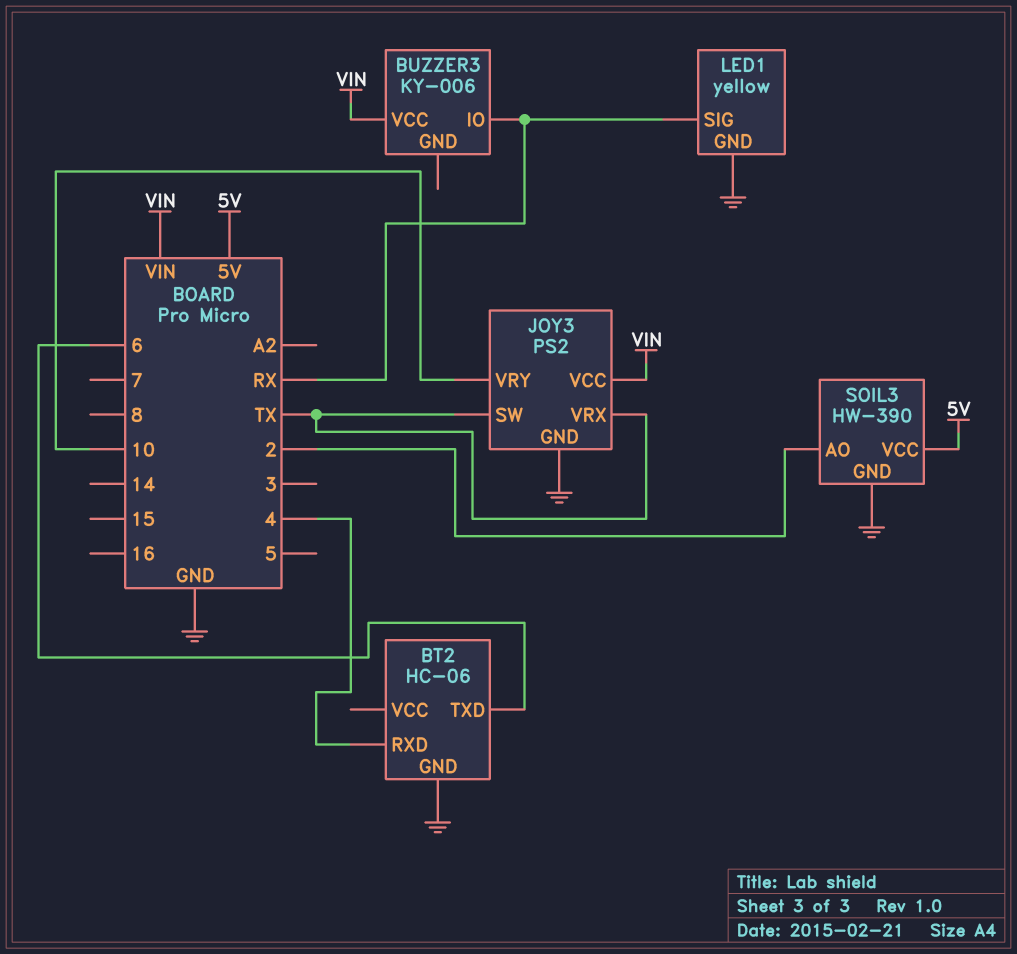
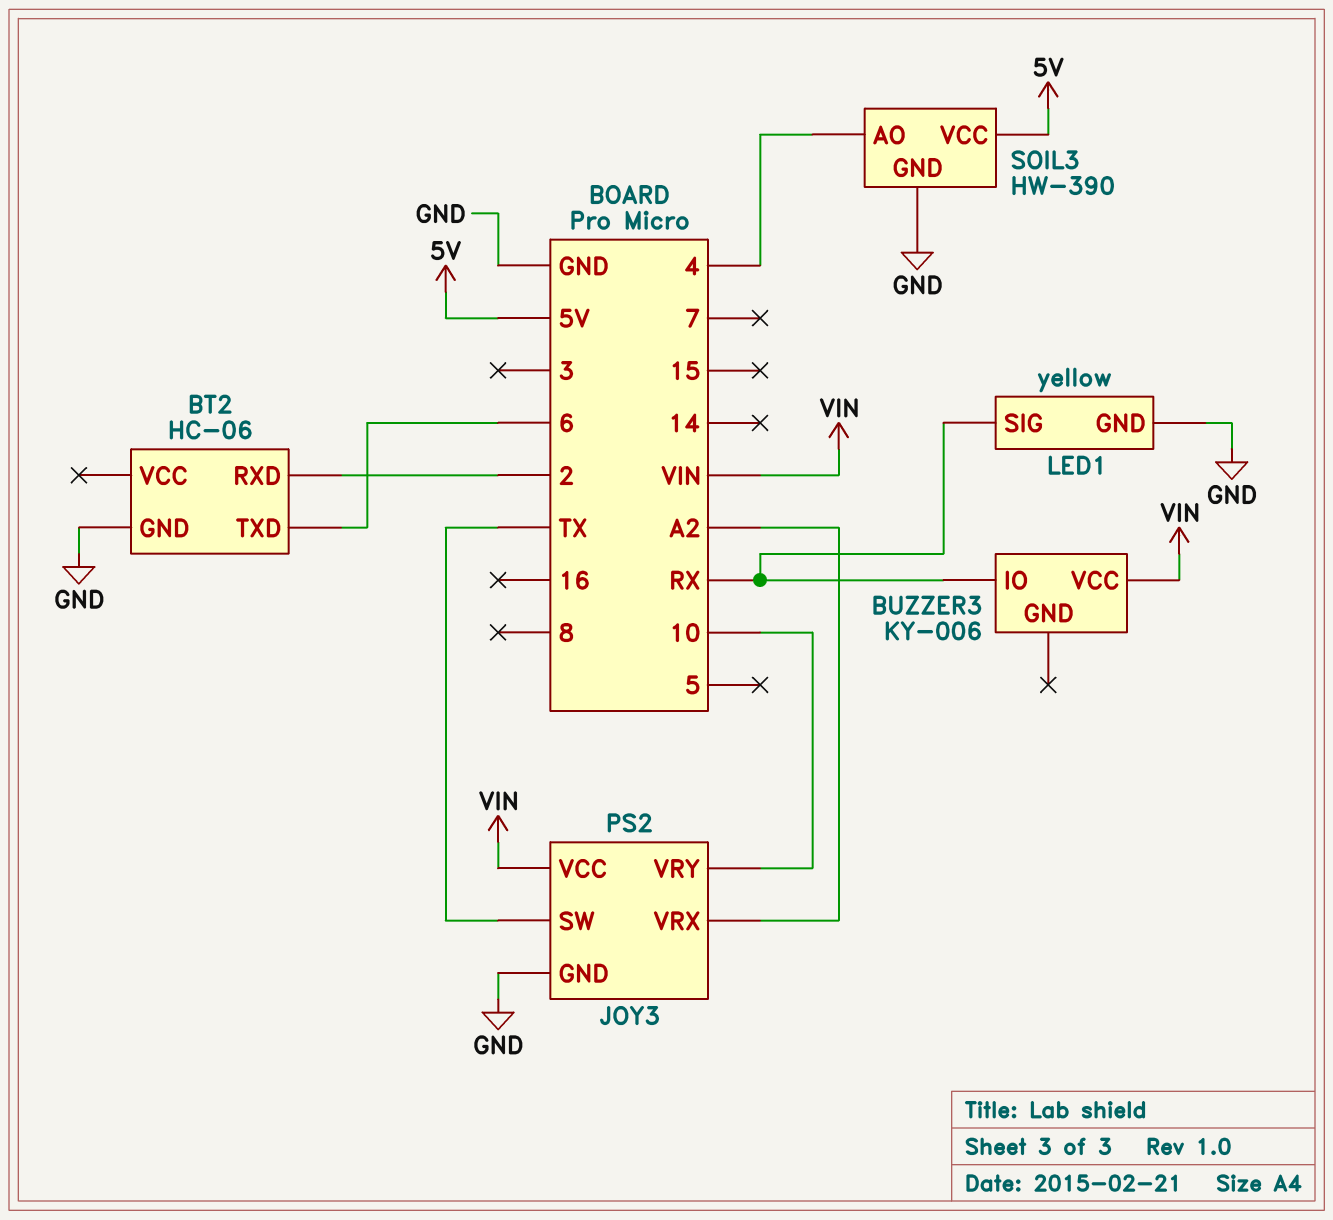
BT2 pin RXD: 4 -> 2
JOY3 pin VRX: TX -> A2
SOIL3 pin AO: 2 -> 4

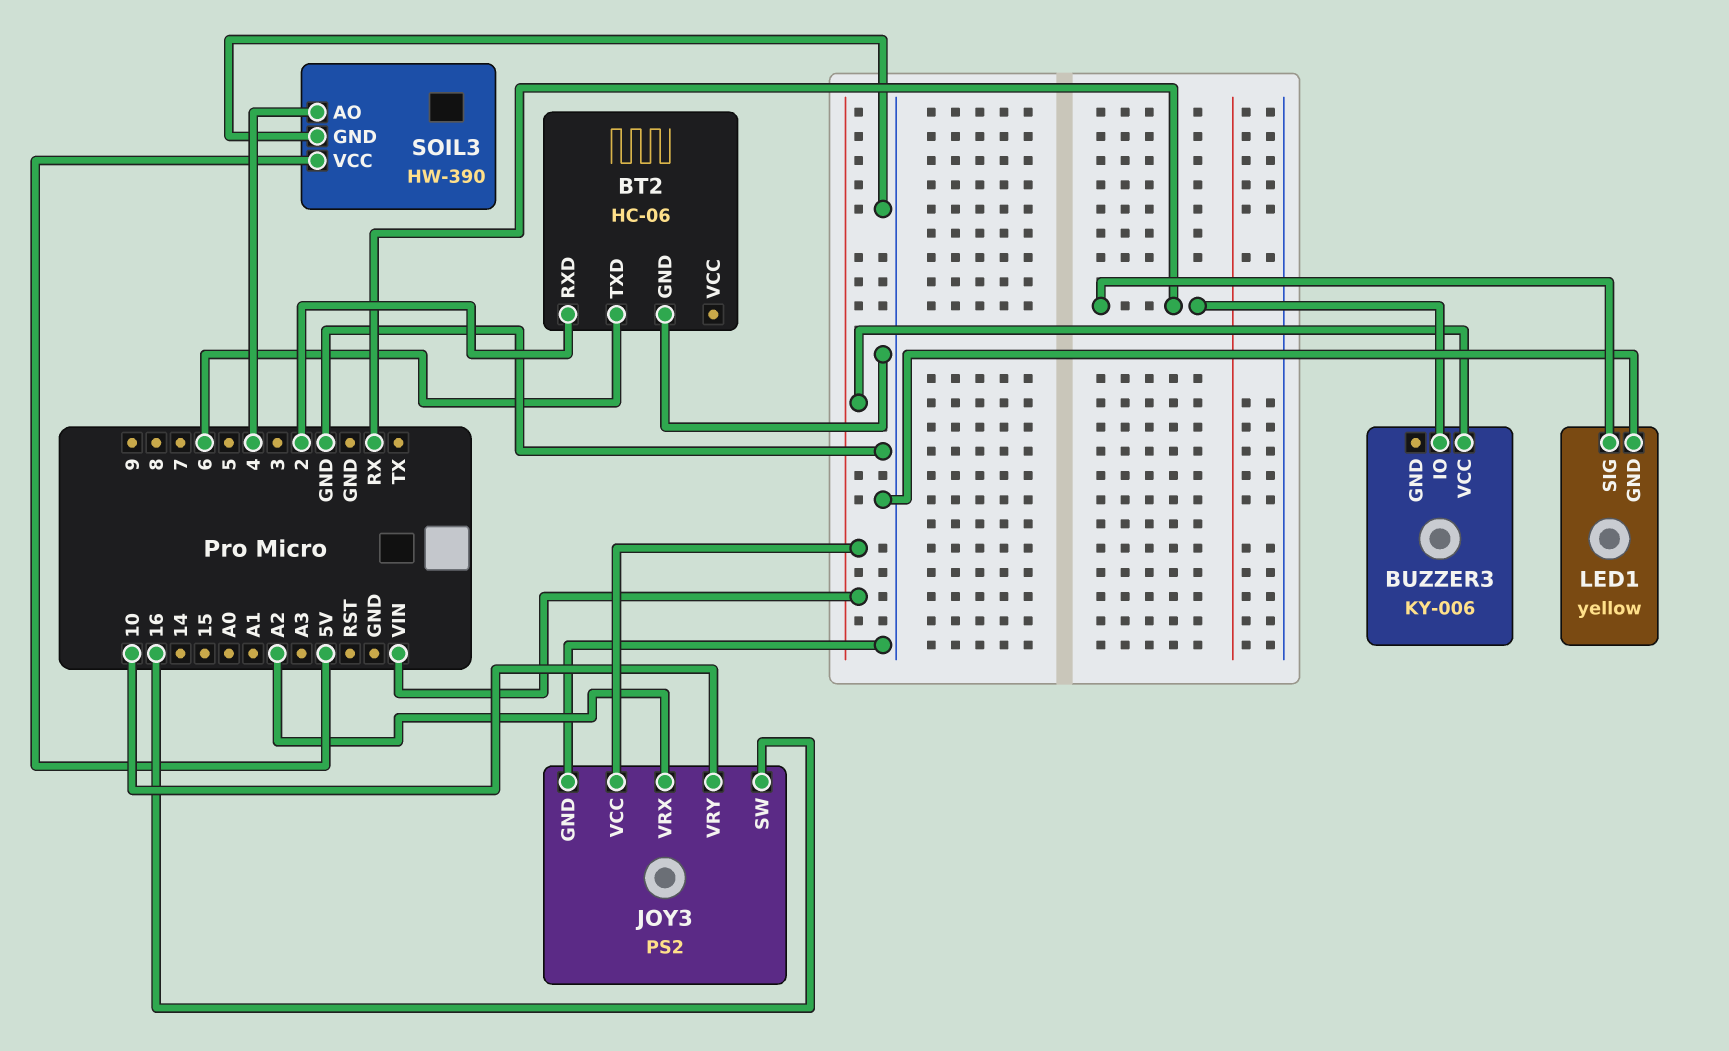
JOY3 pin SW: TX -> 16

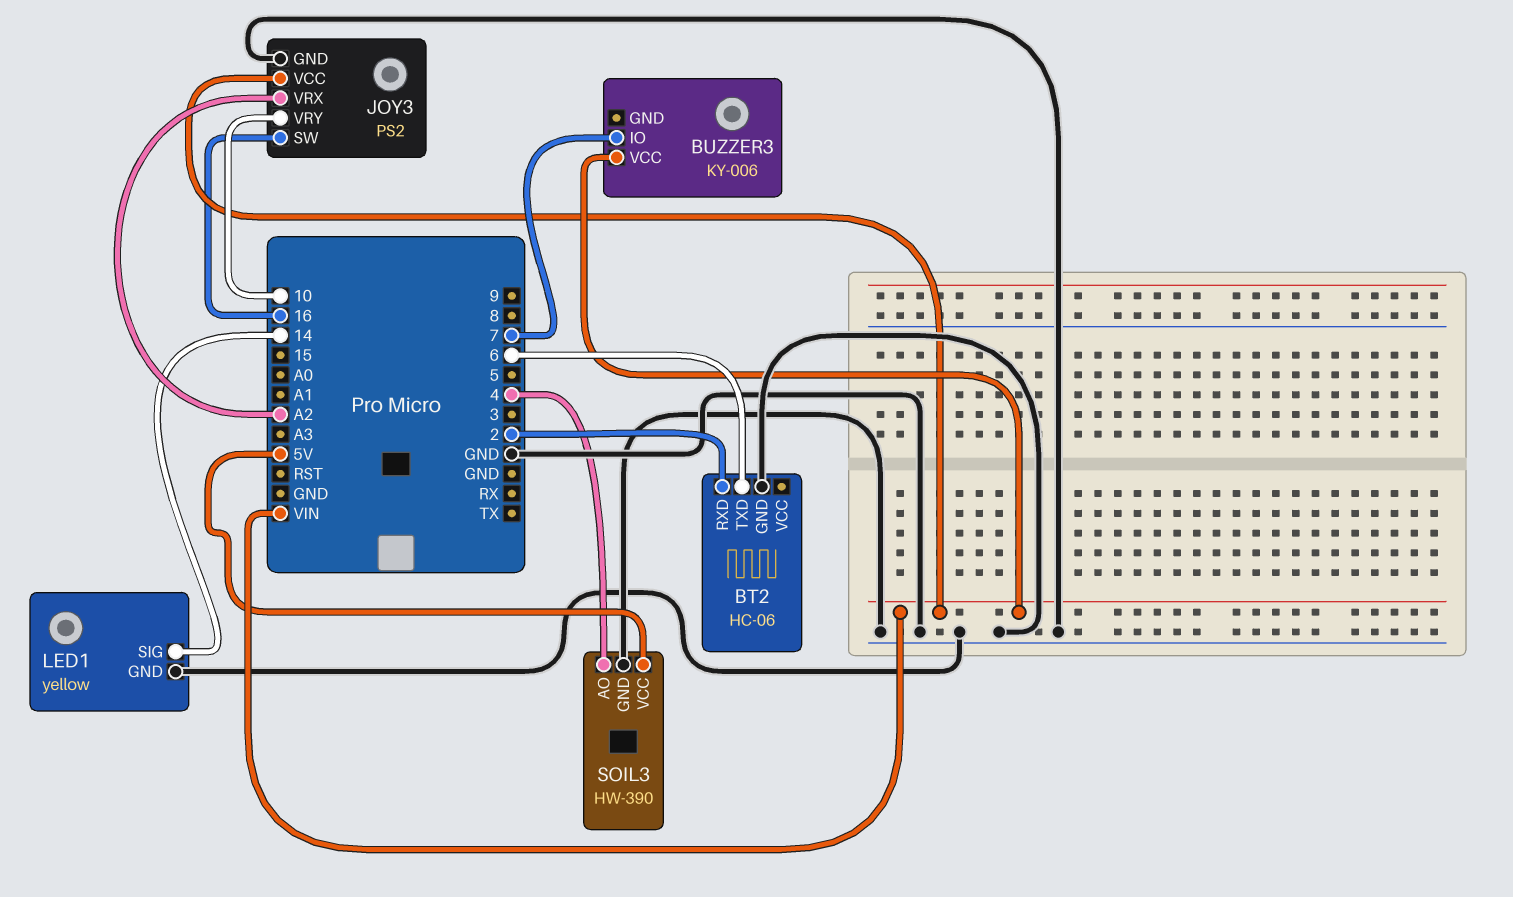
BUZZER3 pin IO: RX -> 7
LED1 pin SIG: RX -> 14

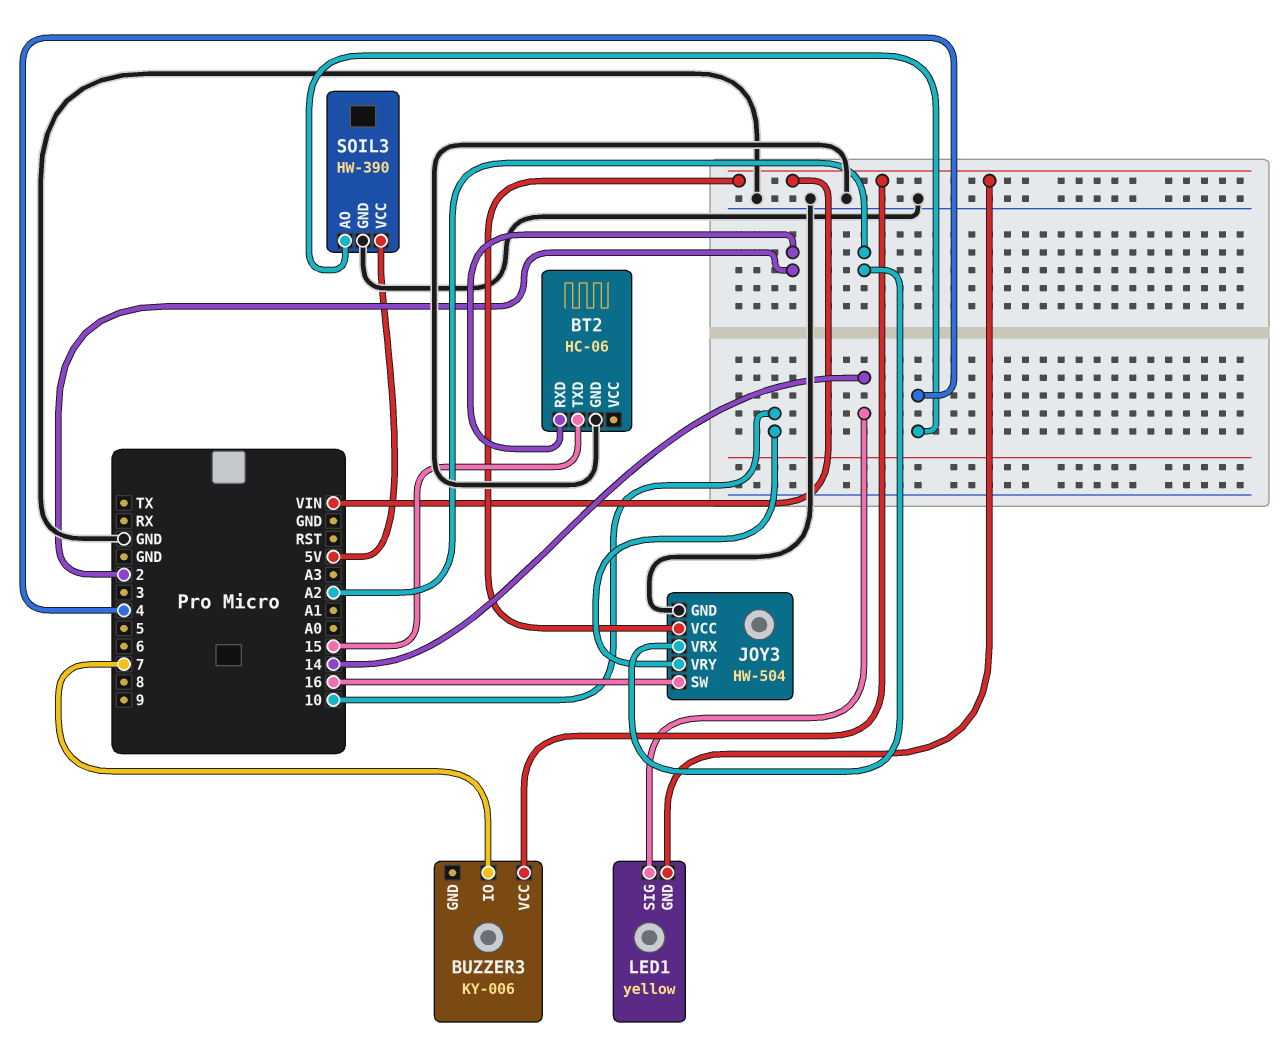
BT2 pin TXD: 6 -> 15
JOY3: PS2 -> HW-504
LED1 pin GND: GND -> VIN

